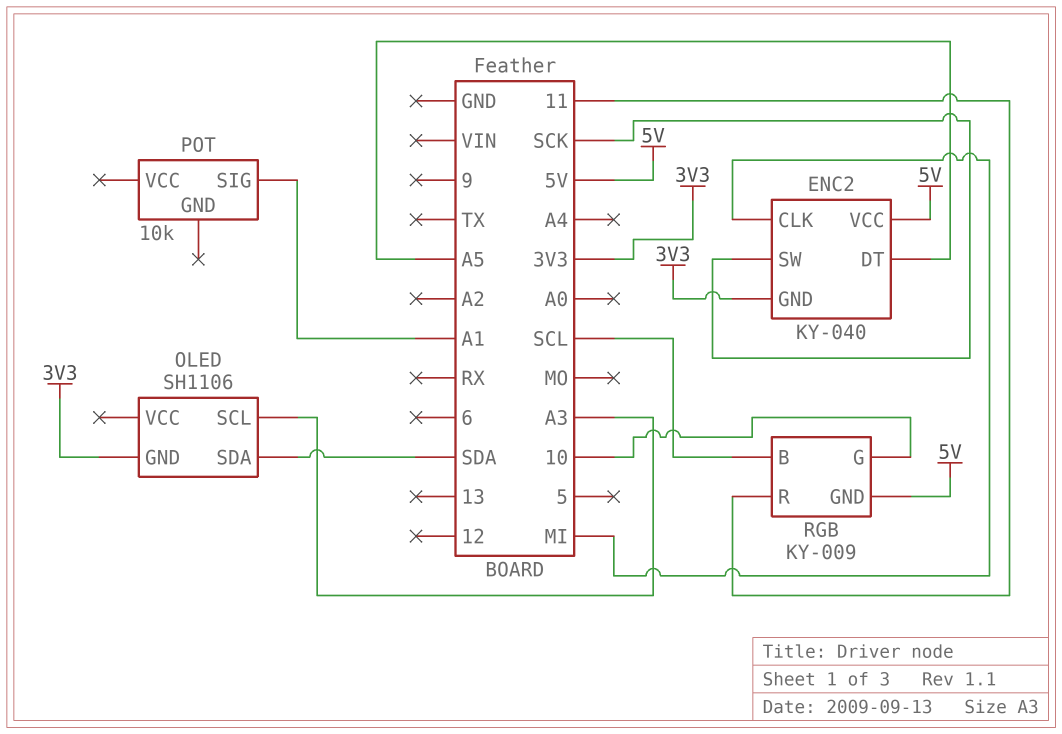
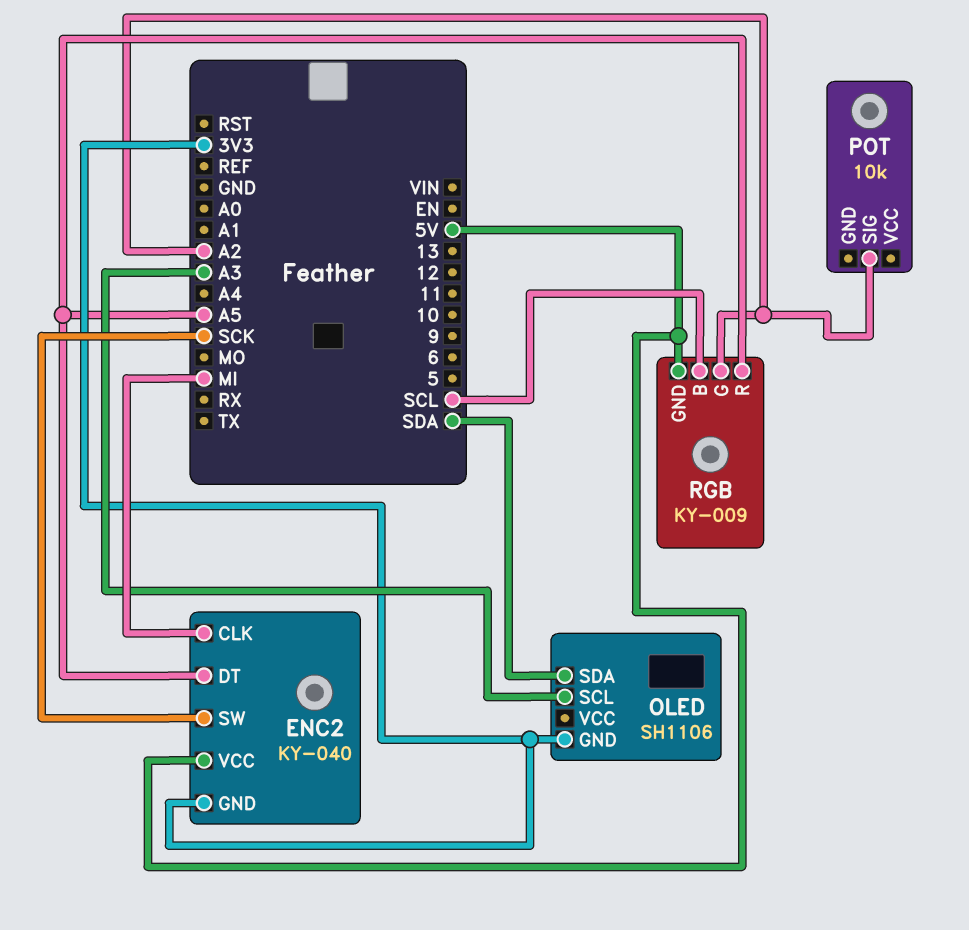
POT pin SIG: A1 -> A2
RGB pin G: 10 -> A2
RGB pin R: 11 -> A5

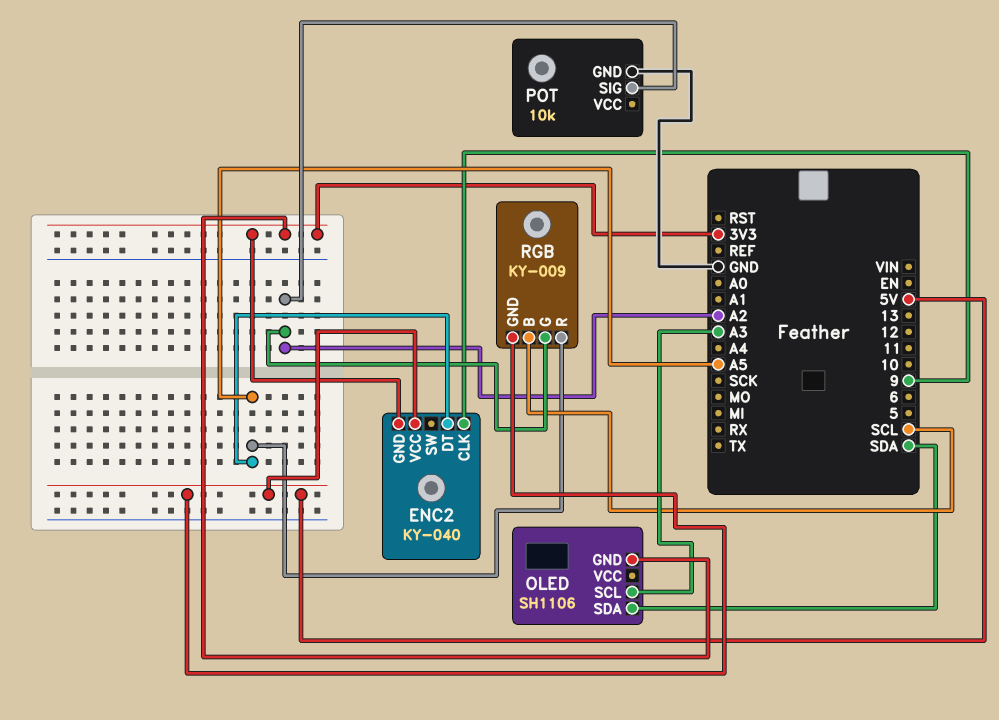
ENC2 pin CLK: MI -> 9
ENC2 pin SW: SCK -> none
POT pin GND: none -> GND

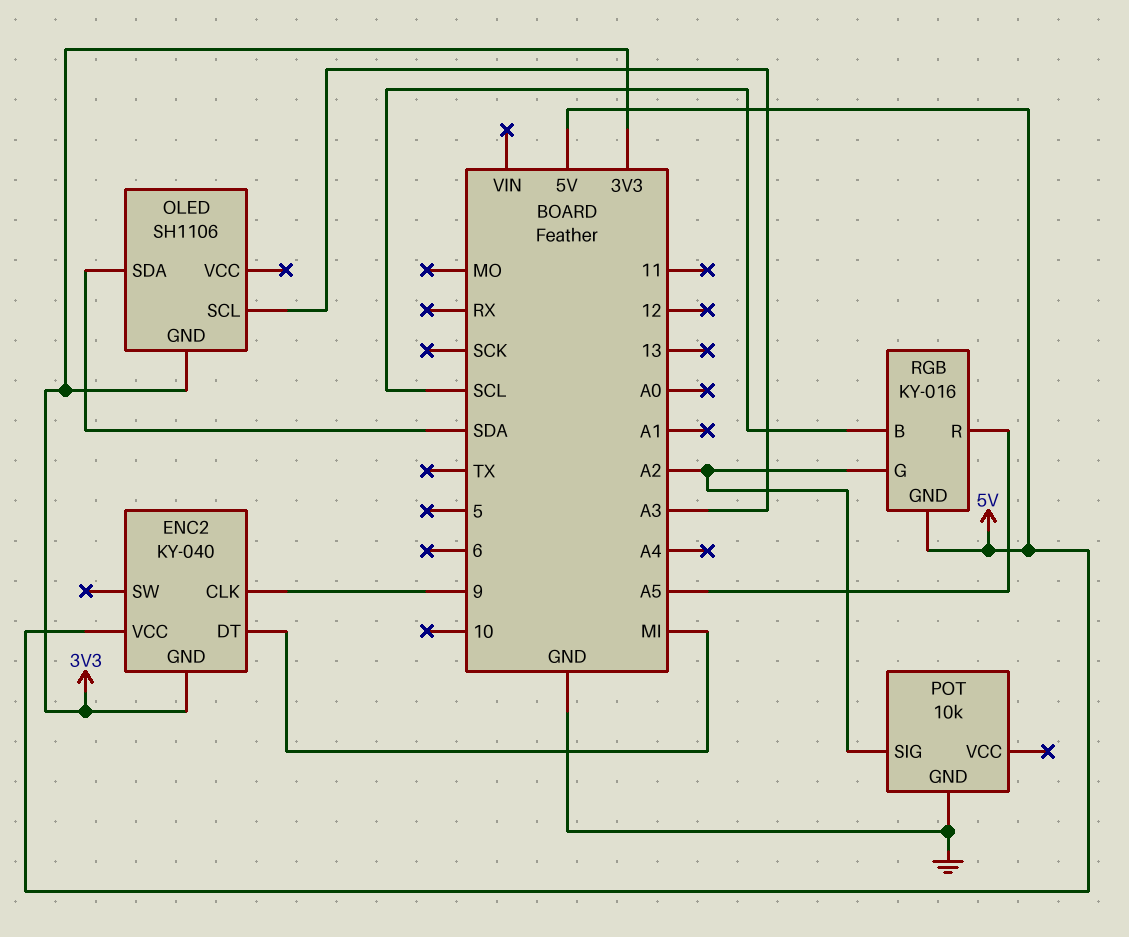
ENC2 pin DT: A5 -> MI
RGB: KY-009 -> KY-016

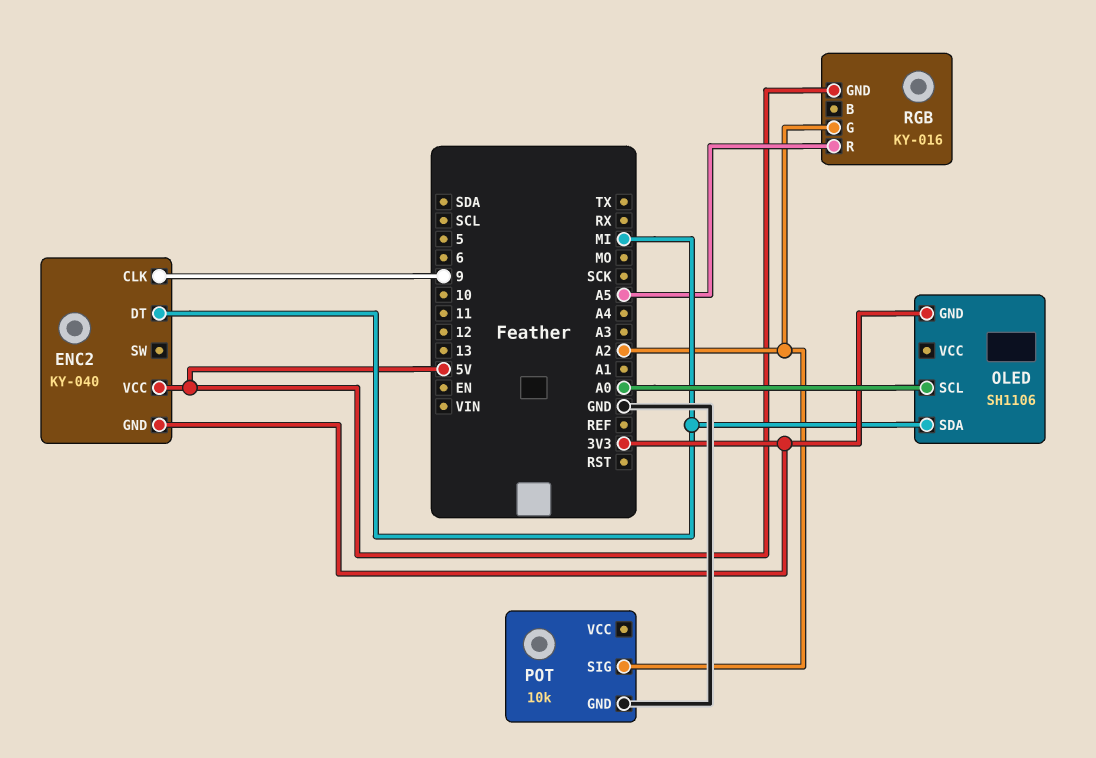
OLED pin SCL: A3 -> A0
OLED pin SDA: SDA -> MI
RGB pin B: SCL -> none

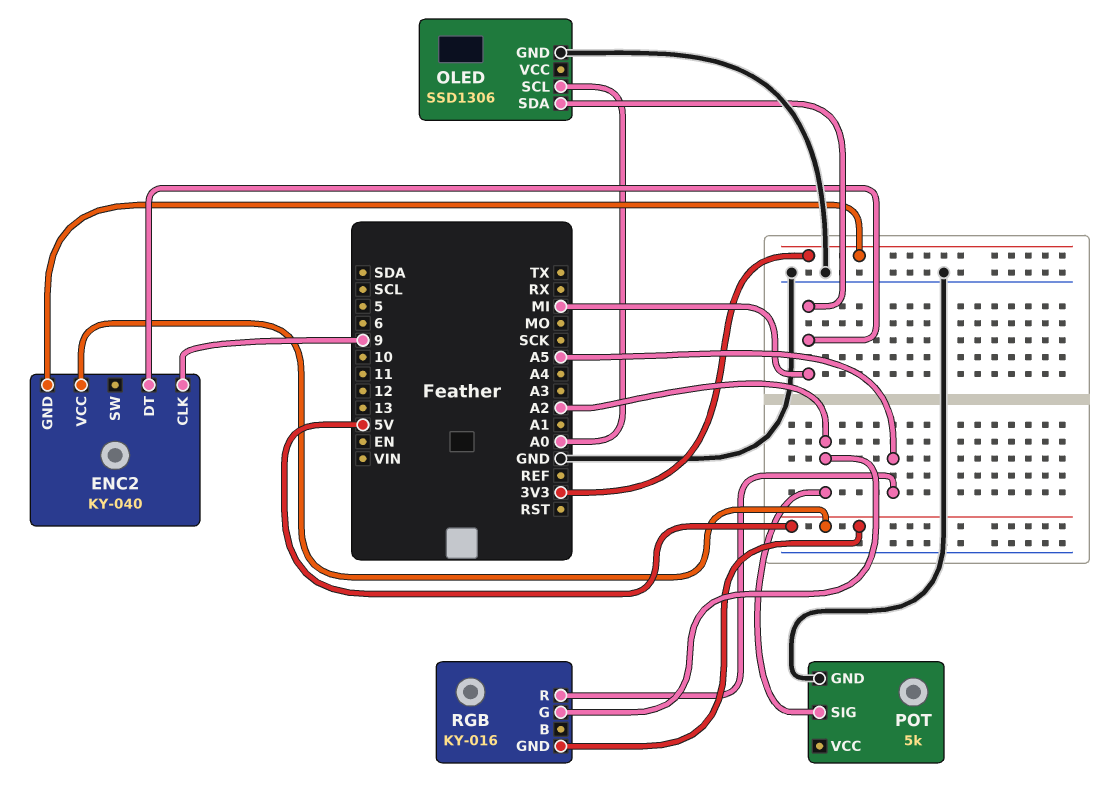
OLED: SH1106 -> SSD1306
OLED pin GND: 3V3 -> GND
POT: 10k -> 5k

